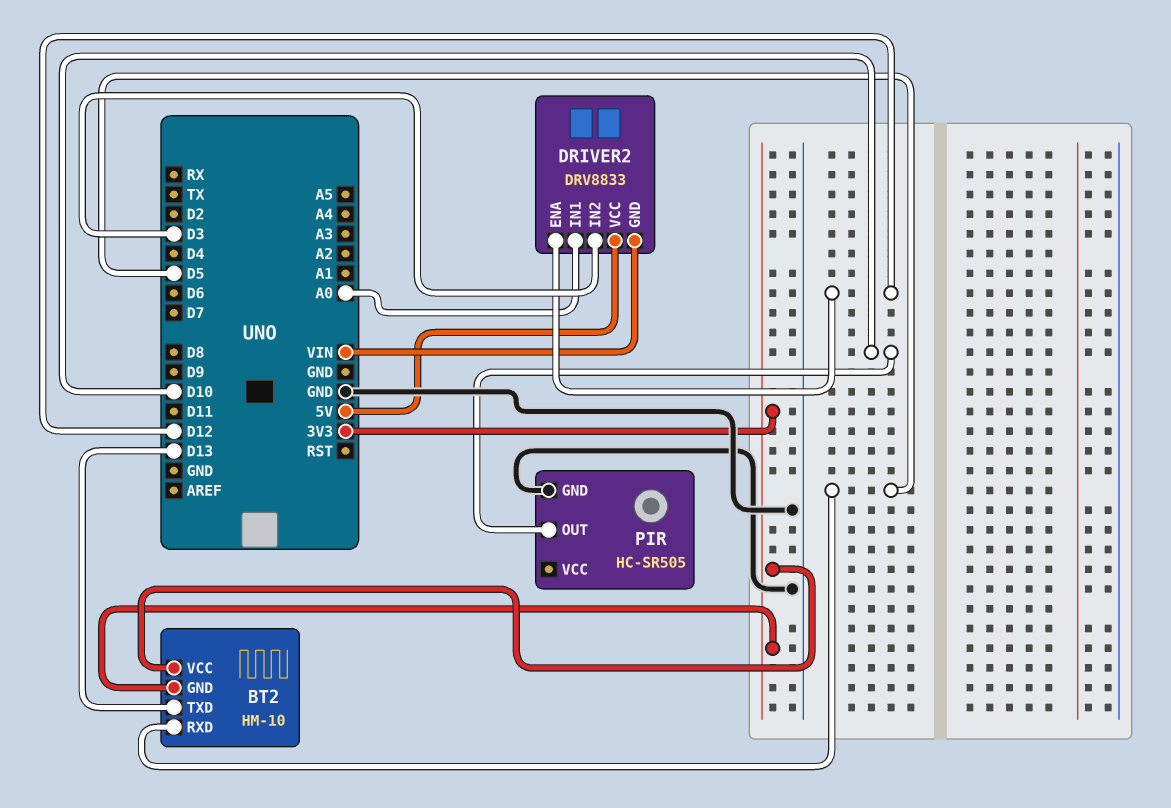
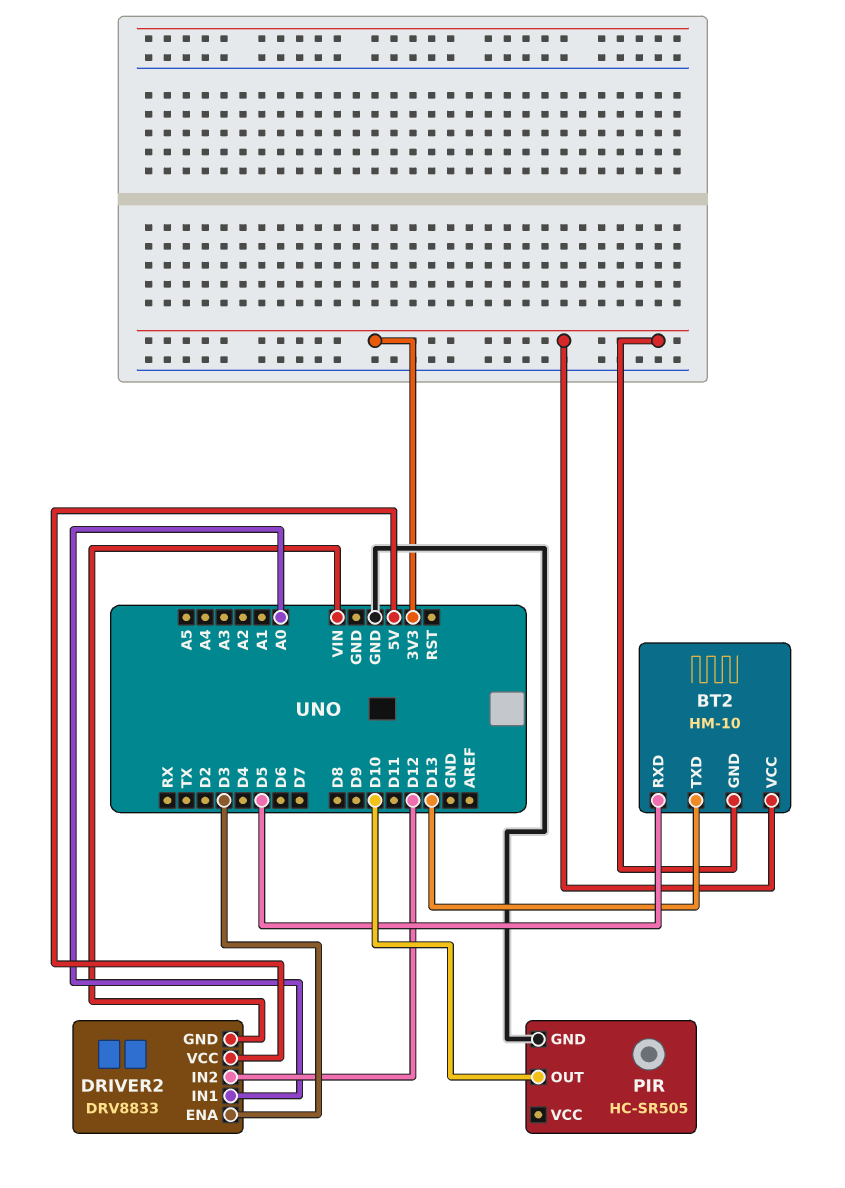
DRIVER2 pin ENA: D12 -> D3
DRIVER2 pin IN2: D3 -> D12

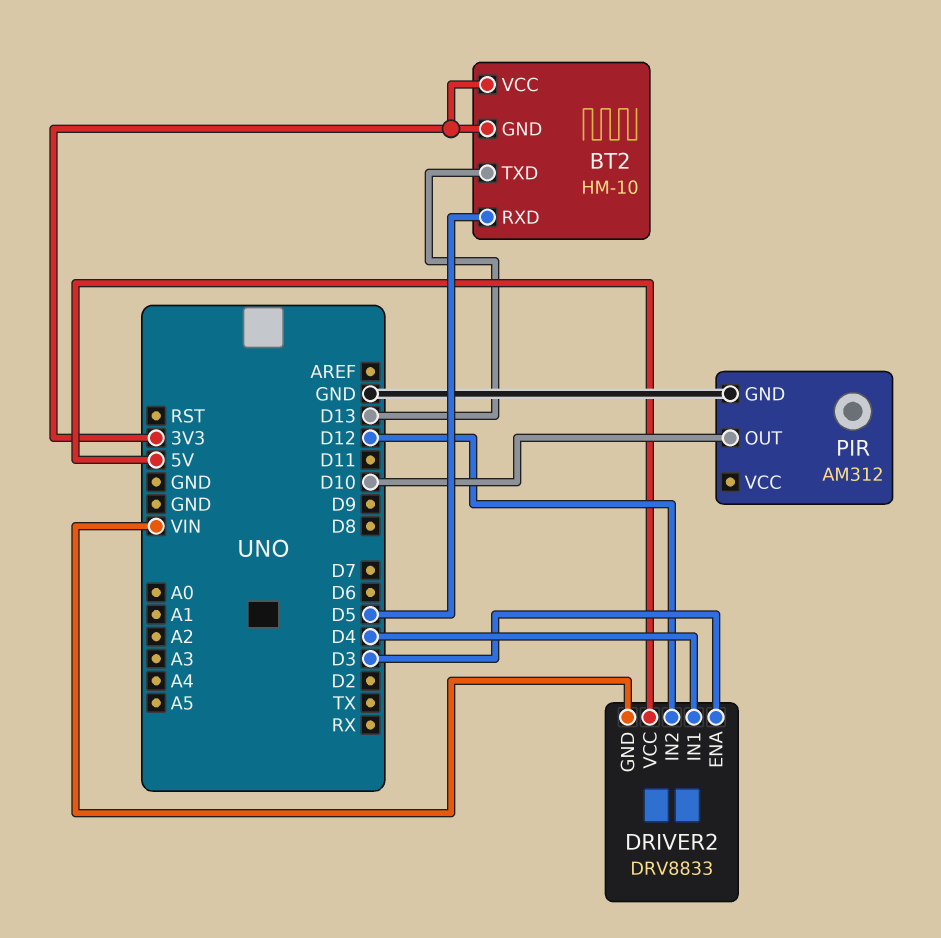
DRIVER2 pin IN1: A0 -> D4
PIR: HC-SR505 -> AM312

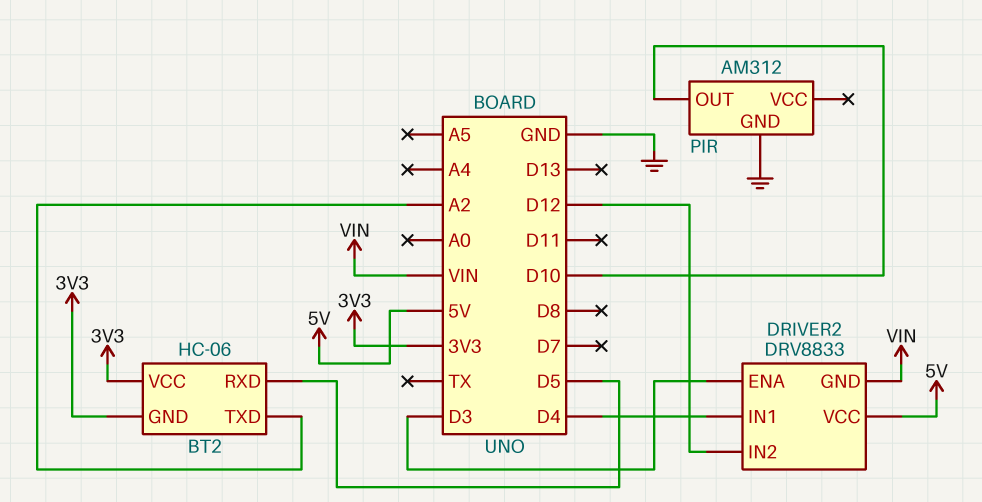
BT2: HM-10 -> HC-06
BT2 pin TXD: D13 -> A2

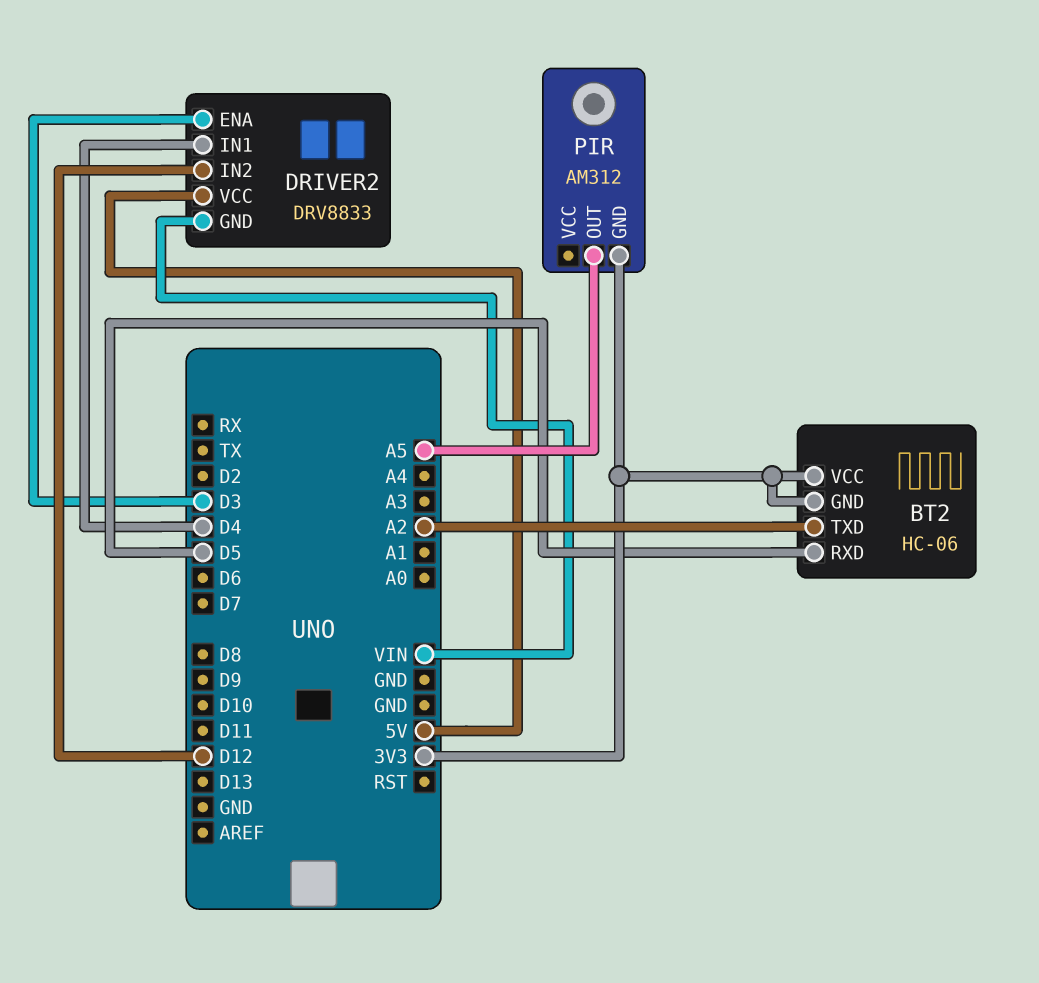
PIR pin GND: GND -> 3V3
PIR pin OUT: D10 -> A5

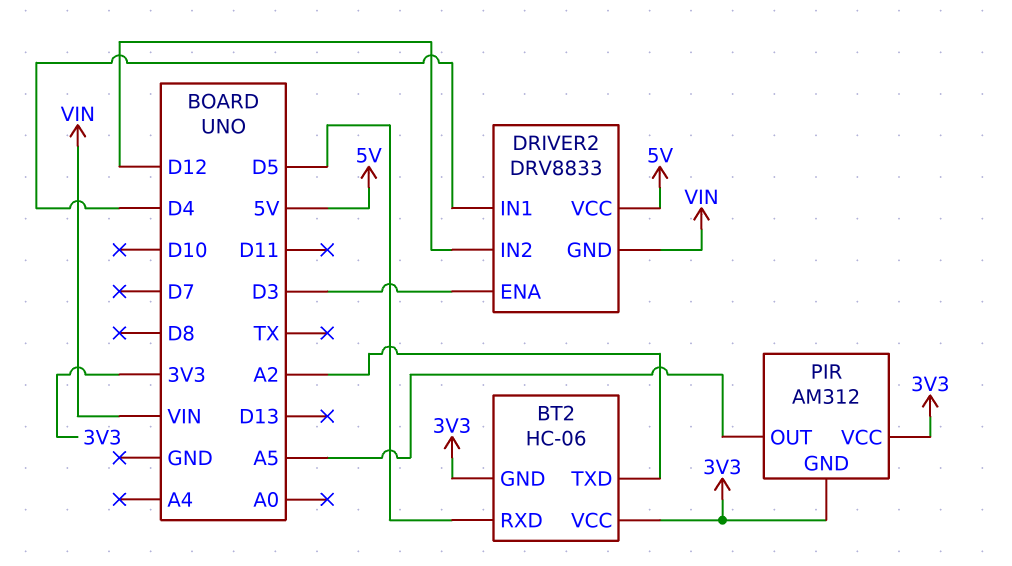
PIR pin VCC: none -> 3V3

